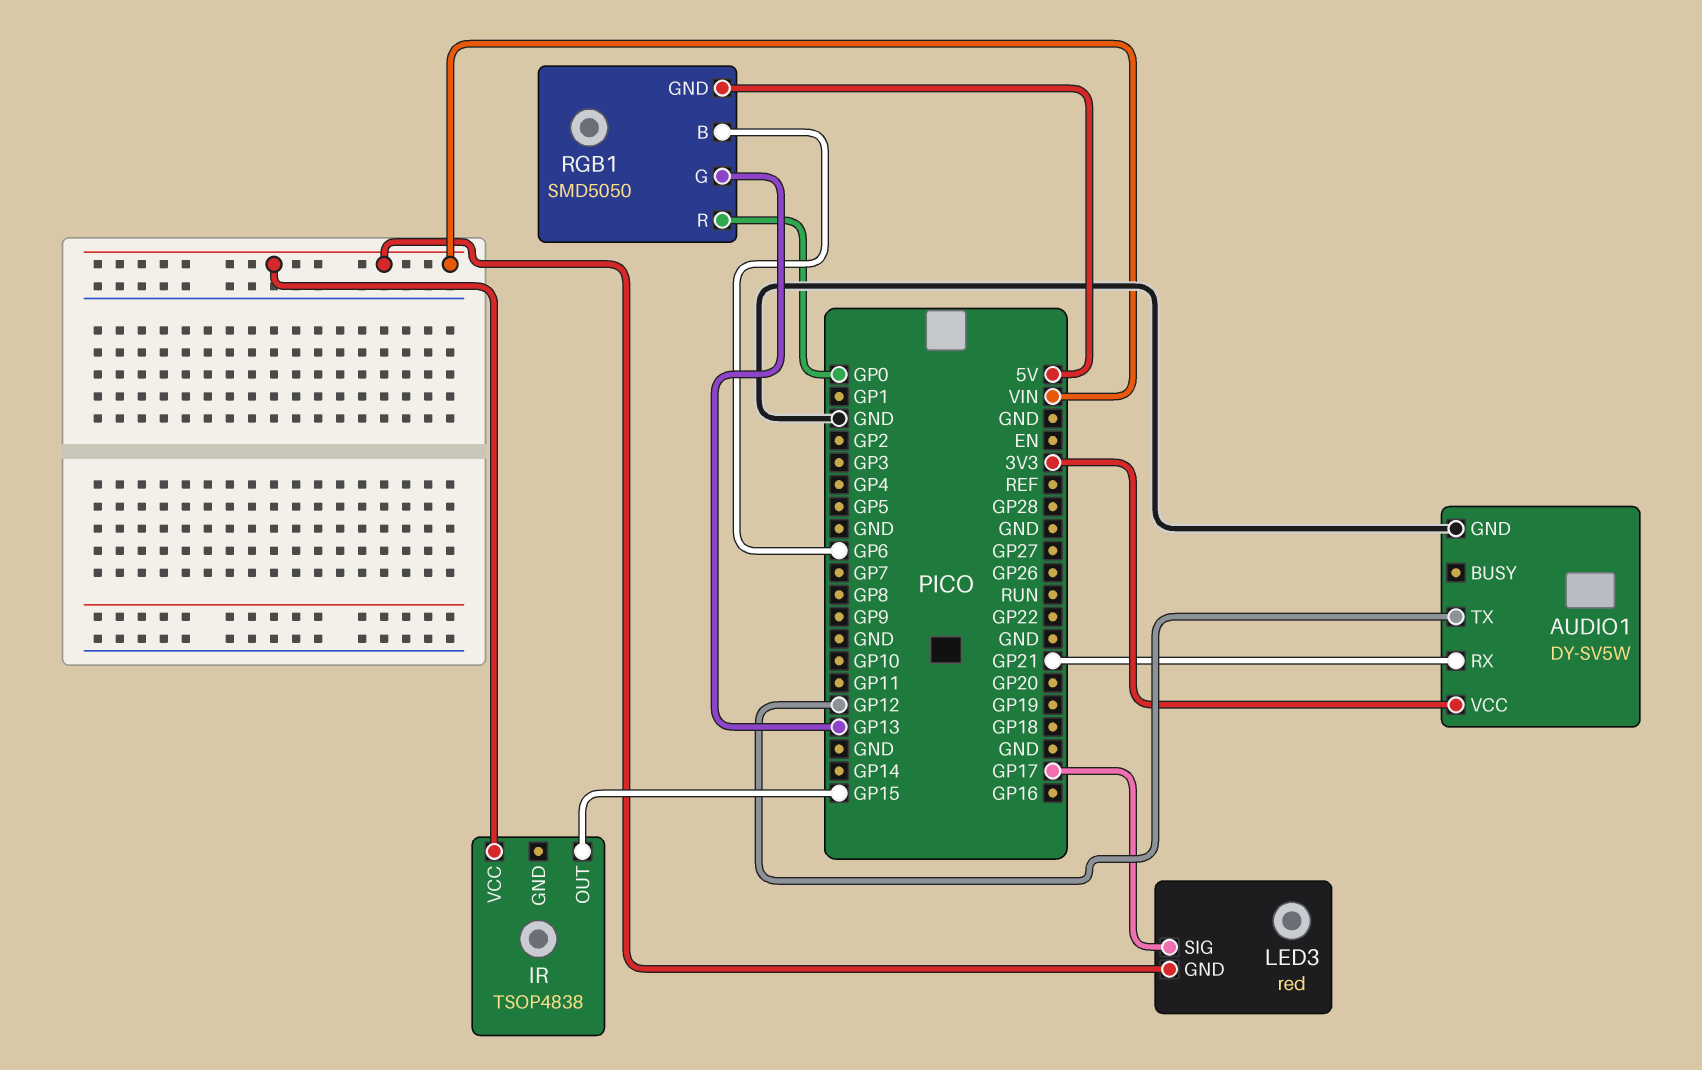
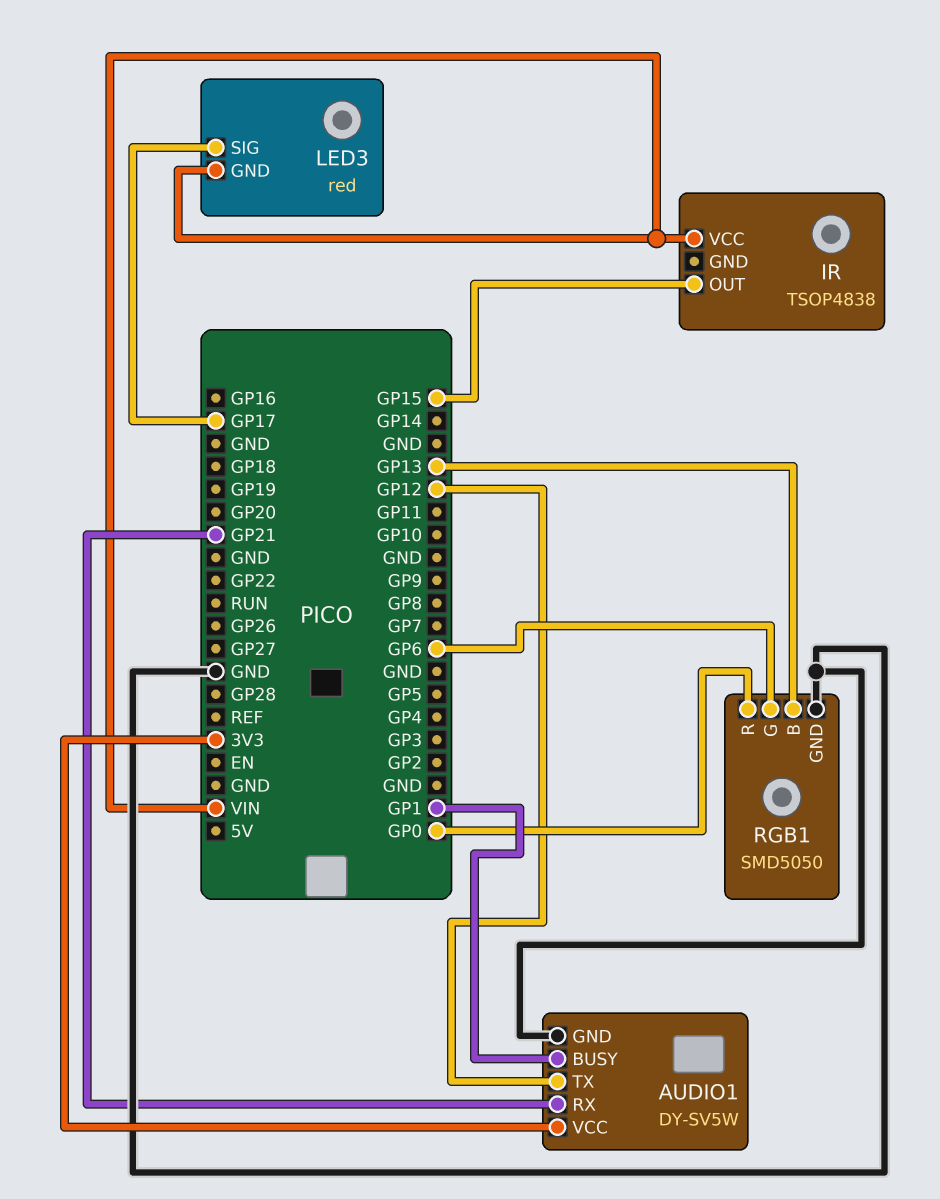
AUDIO1 pin BUSY: none -> GP1
RGB1 pin B: GP6 -> GP13
RGB1 pin G: GP13 -> GP6
RGB1 pin GND: 5V -> GND

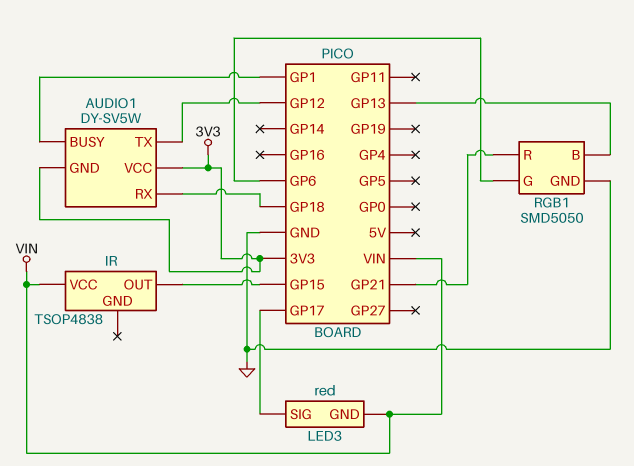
AUDIO1 pin GND: GND -> 3V3
AUDIO1 pin RX: GP21 -> GP18
RGB1 pin R: GP0 -> GP21

